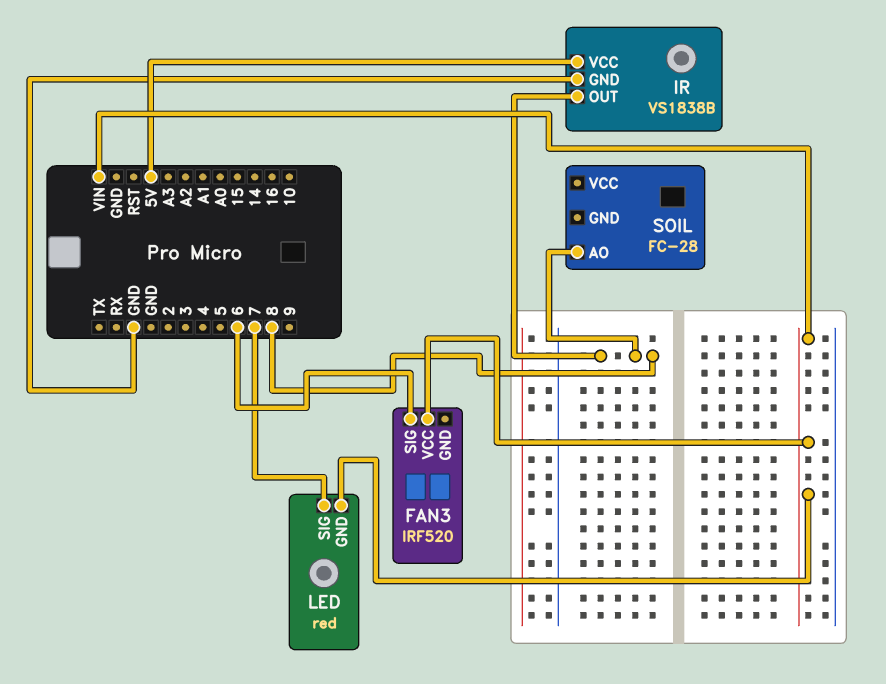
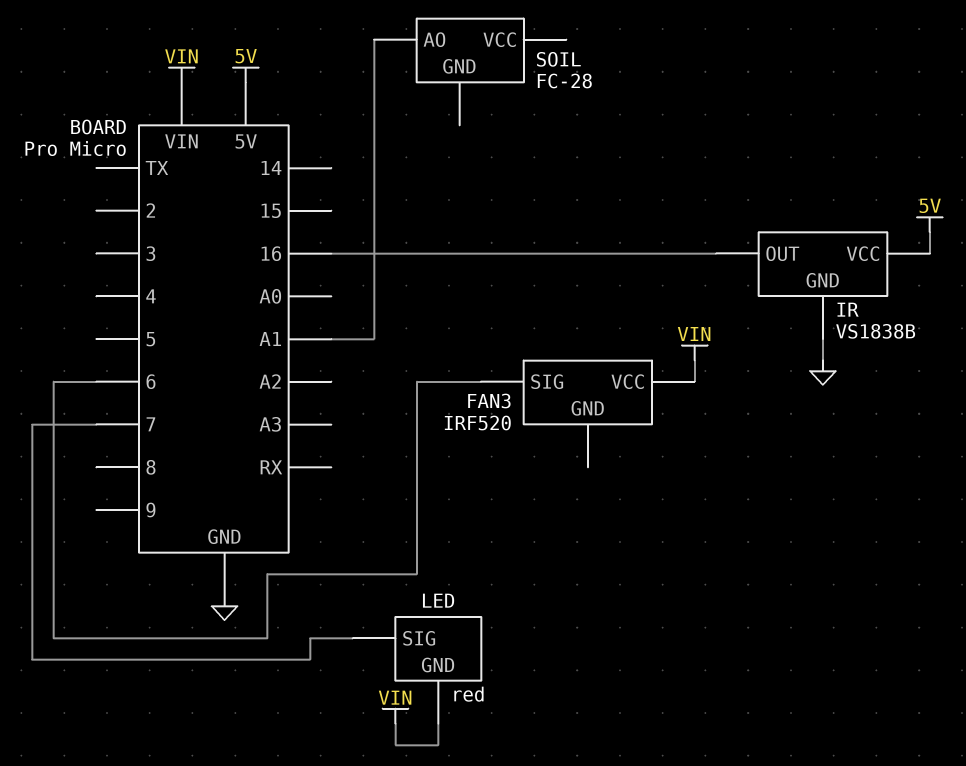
IR pin OUT: 8 -> 16
SOIL pin AO: 8 -> A1

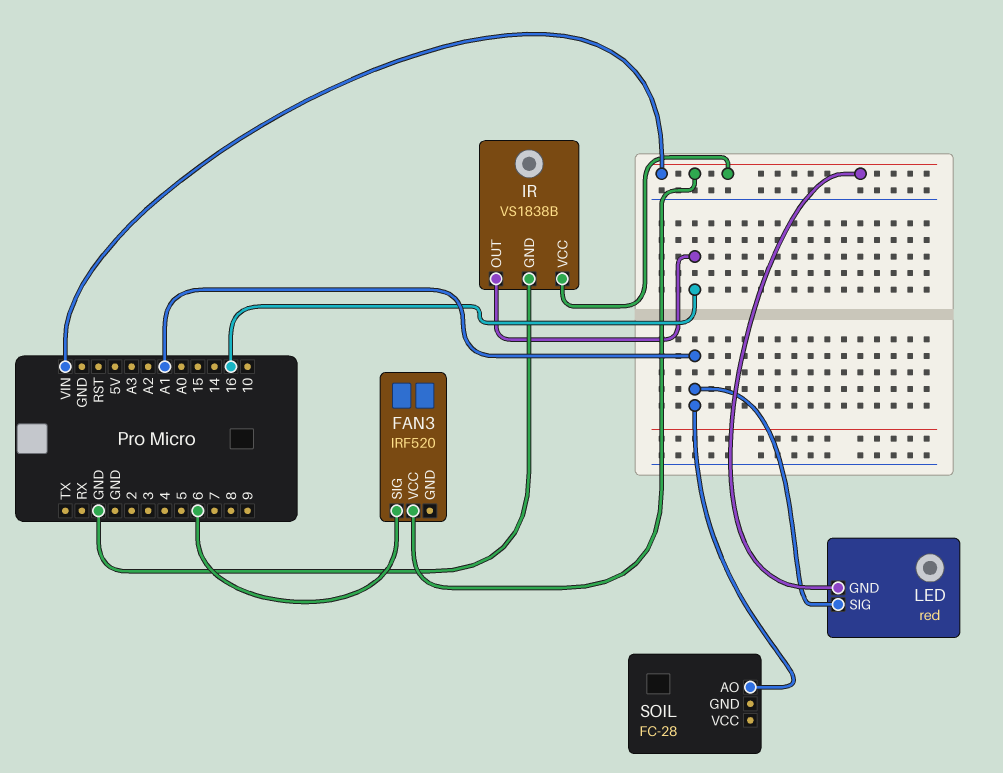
IR pin VCC: 5V -> VIN
LED pin SIG: 7 -> A1

